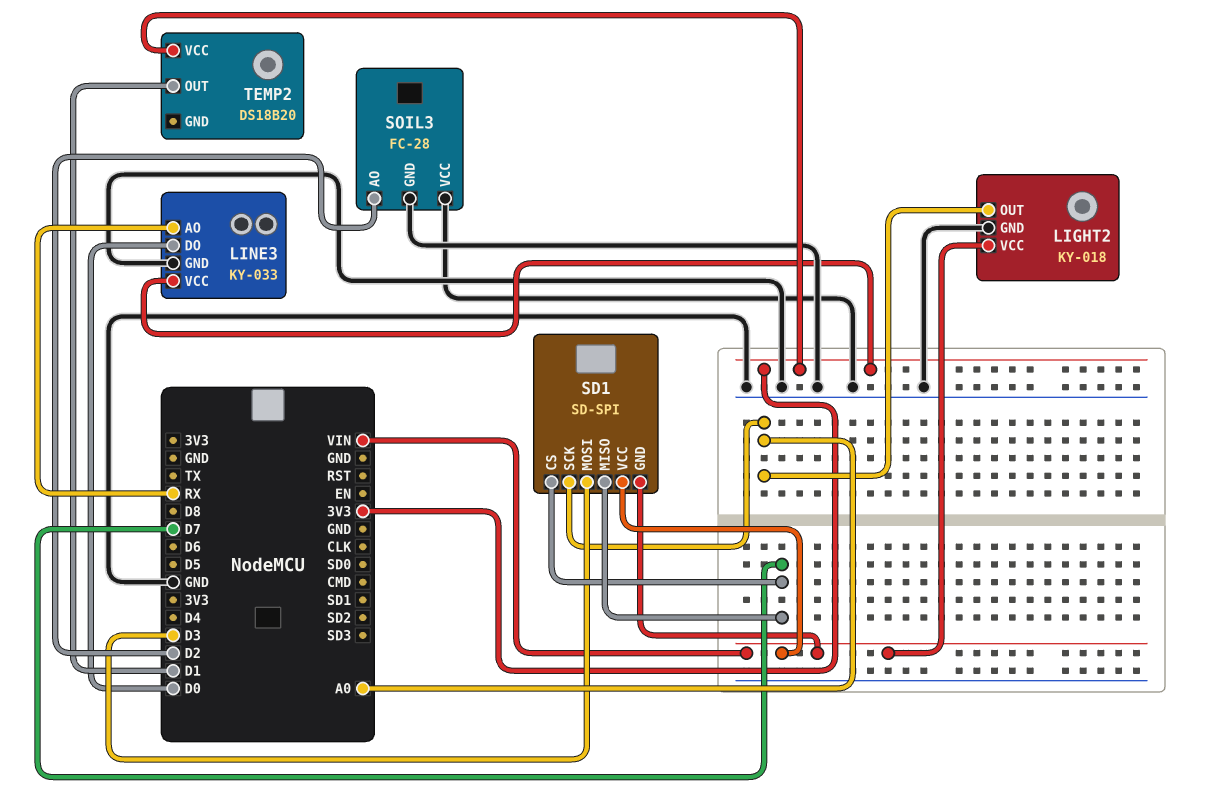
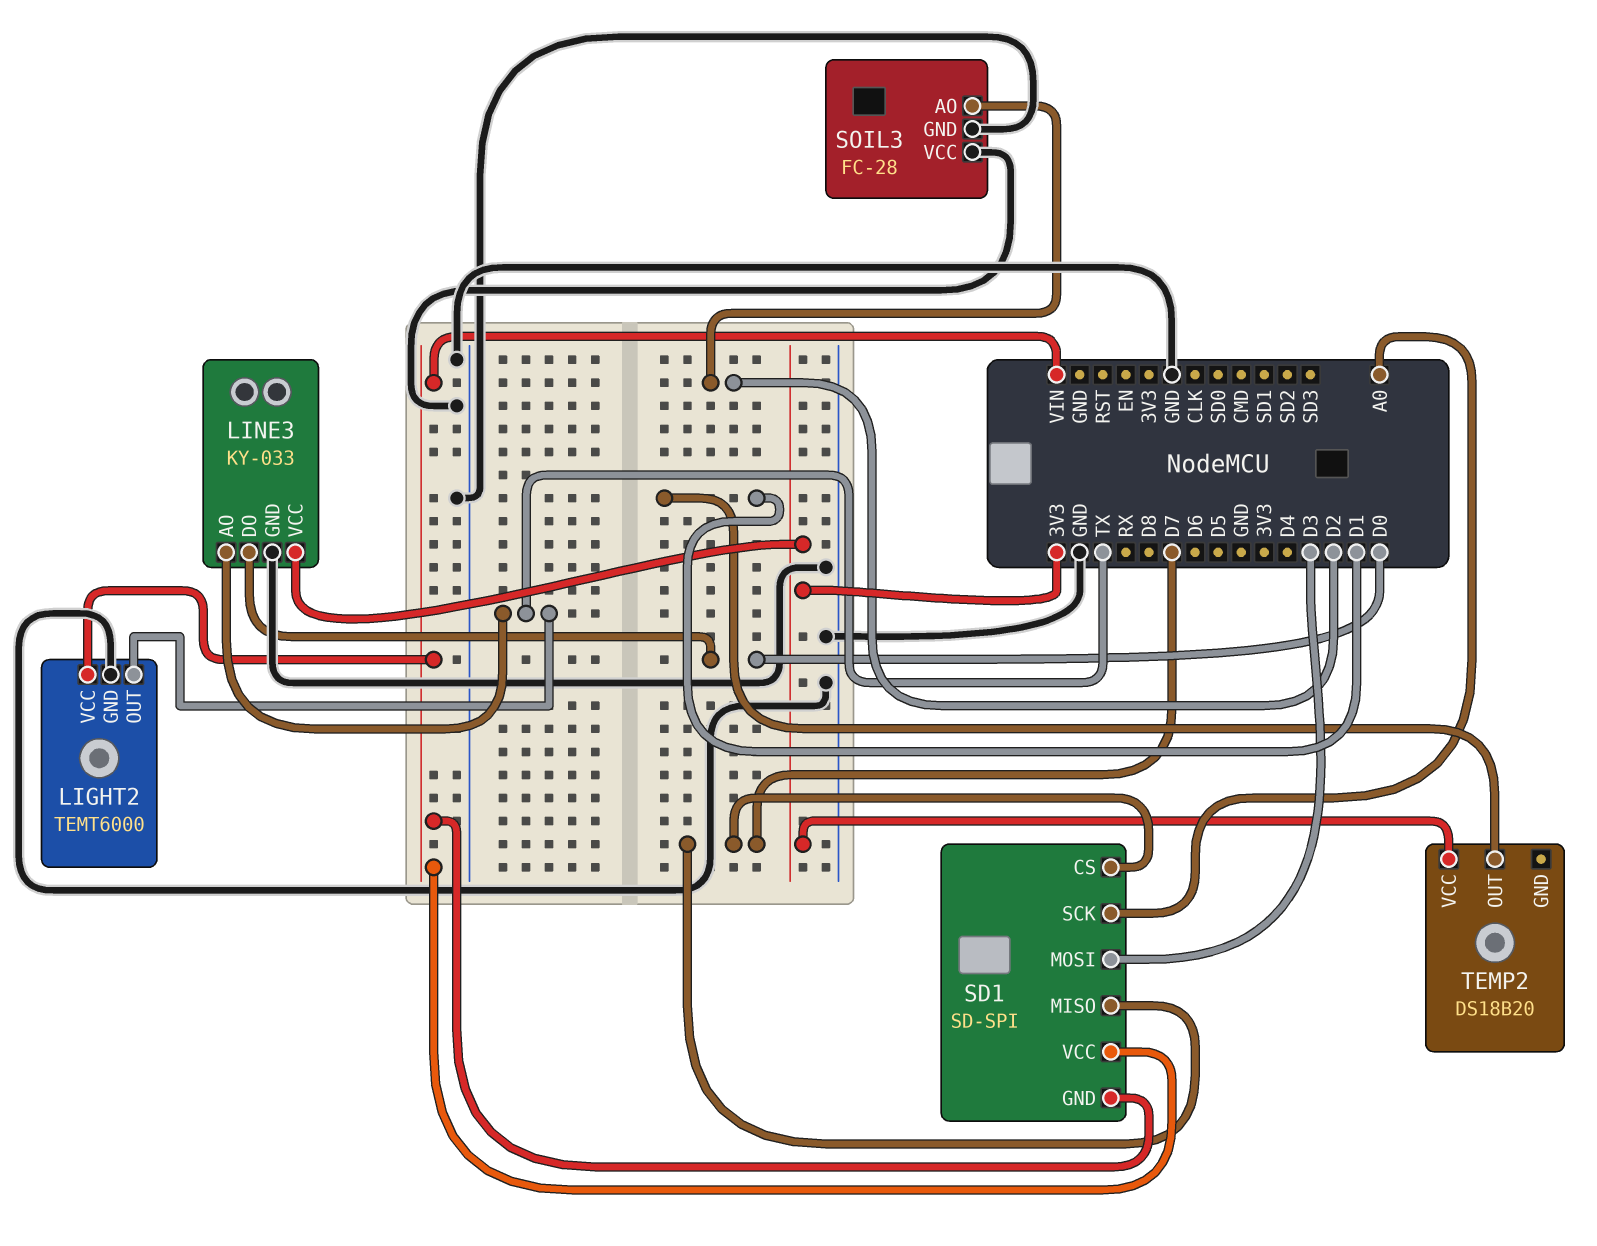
LIGHT2: KY-018 -> TEMT6000
LIGHT2 pin OUT: A0 -> TX
LINE3 pin AO: RX -> TX

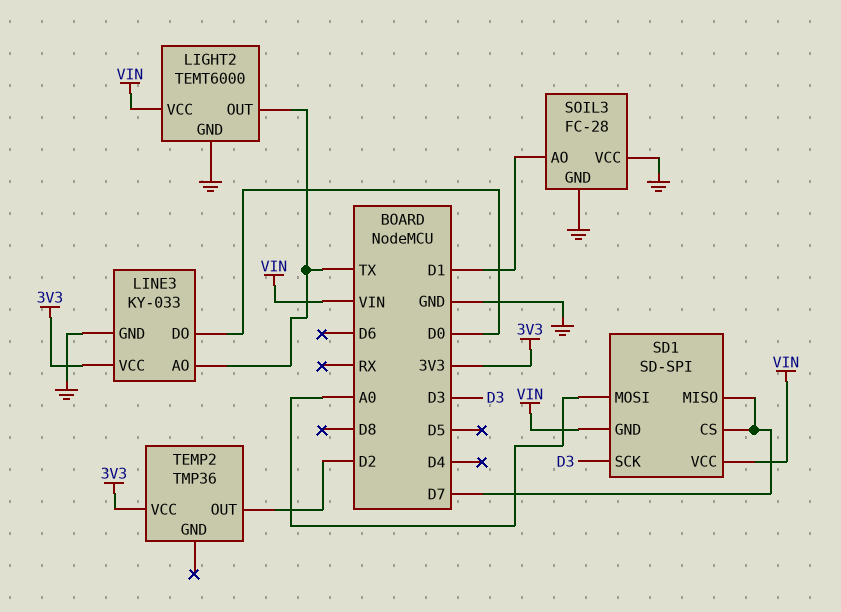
SD1 pin MOSI: D3 -> A0
SD1 pin SCK: A0 -> D3
SOIL3 pin AO: D2 -> D1
TEMP2: DS18B20 -> TMP36
TEMP2 pin OUT: D1 -> D2

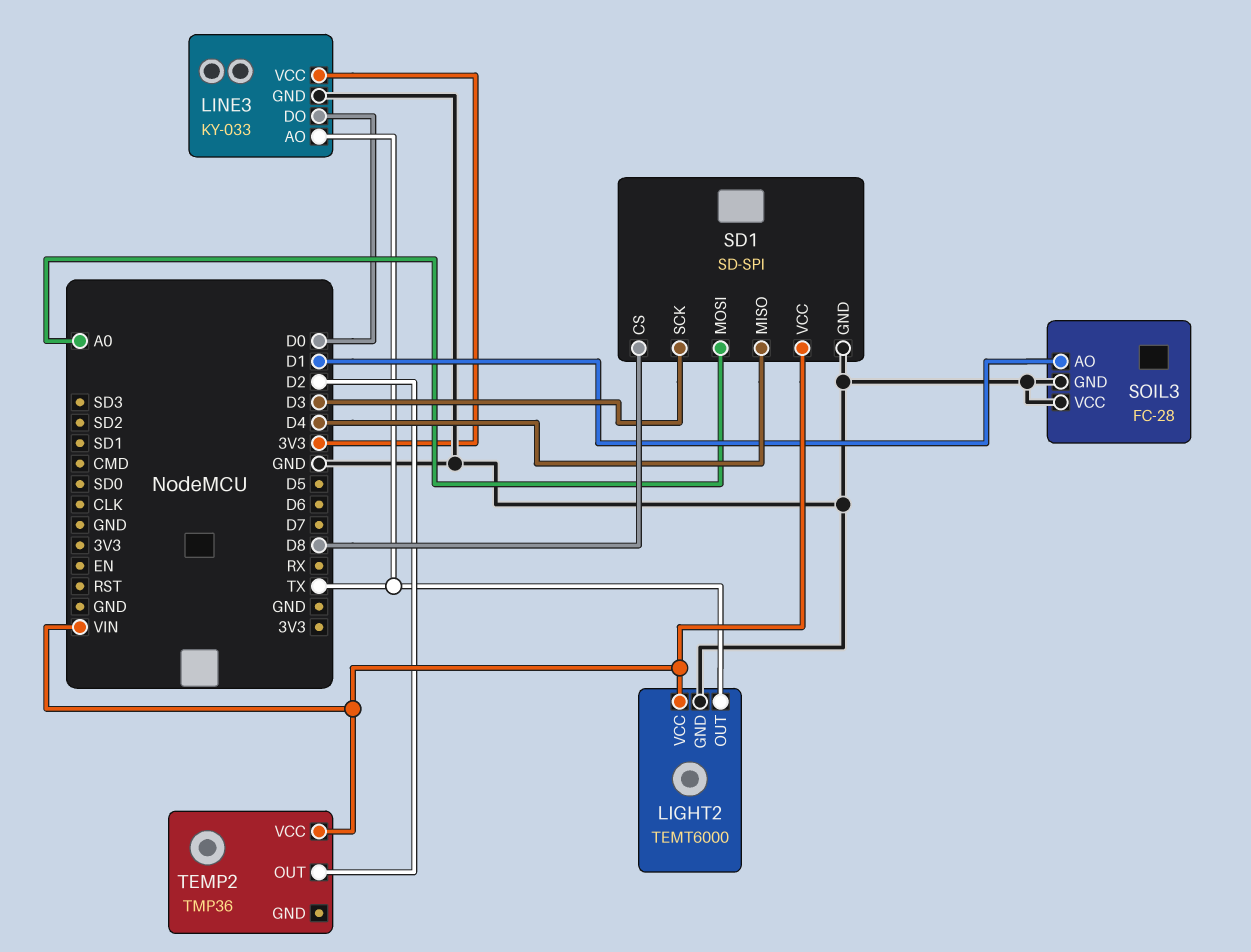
SD1 pin CS: D7 -> D8
SD1 pin GND: VIN -> GND
SD1 pin MISO: D7 -> D4
TEMP2 pin VCC: 3V3 -> VIN

